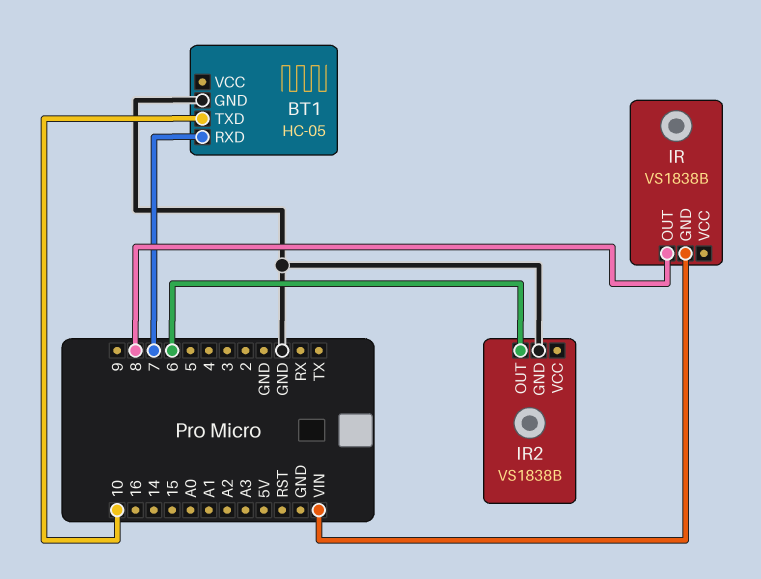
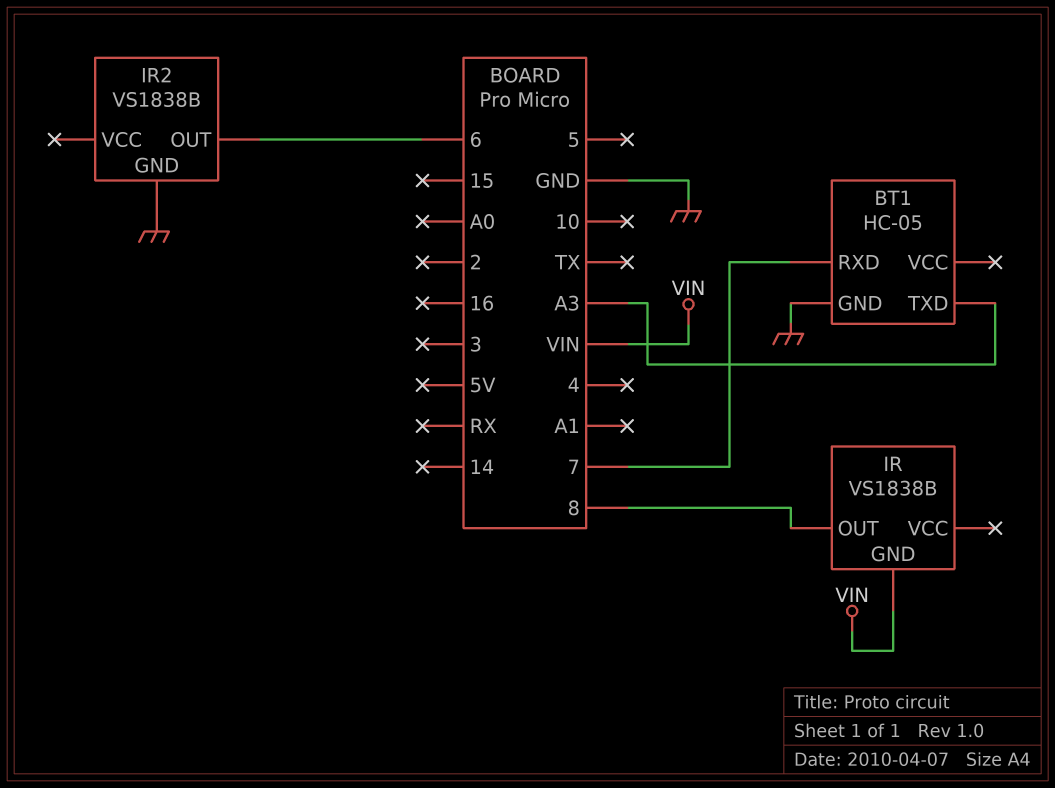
BT1 pin TXD: 10 -> A3

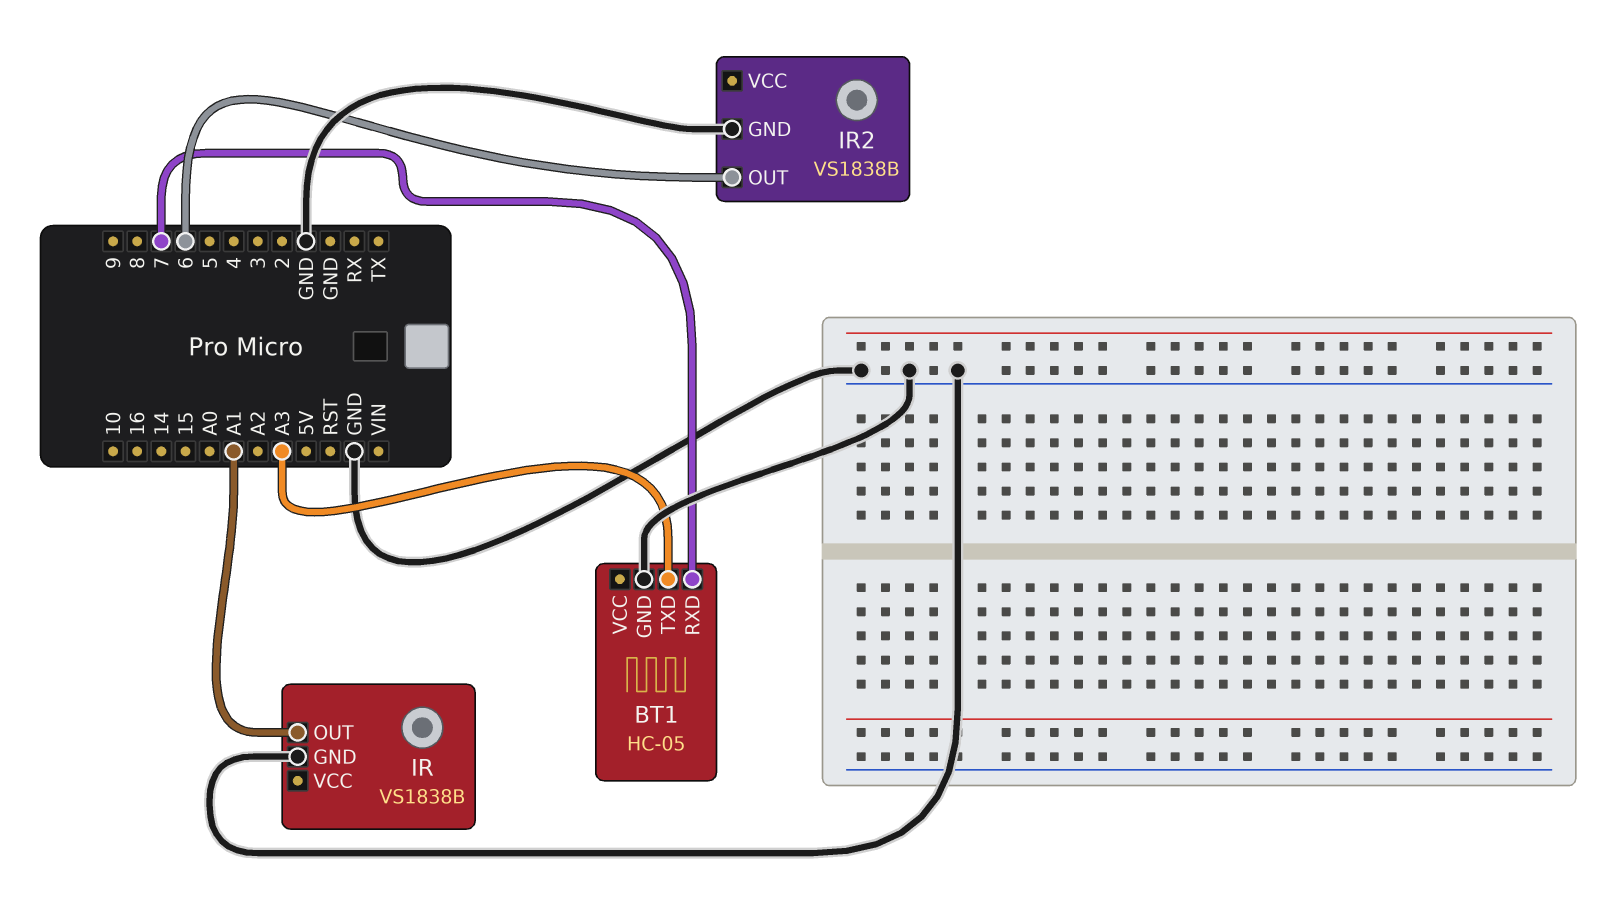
IR pin GND: VIN -> GND
IR pin OUT: 8 -> A1

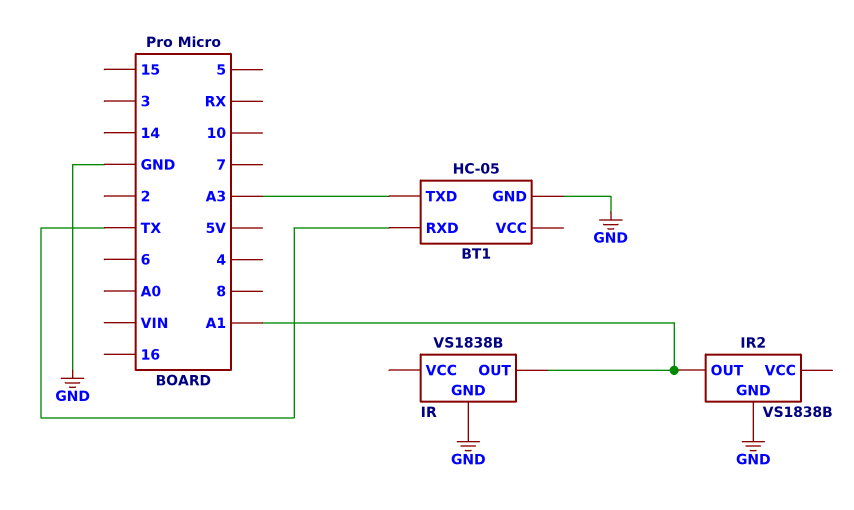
BT1 pin RXD: 7 -> TX
IR2 pin OUT: 6 -> A1

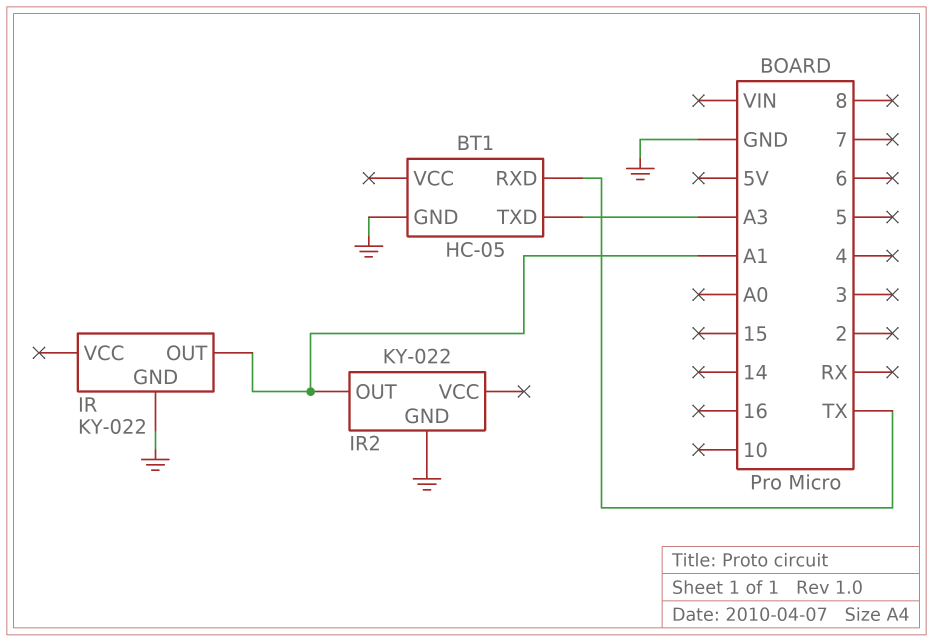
IR: VS1838B -> KY-022
IR2: VS1838B -> KY-022

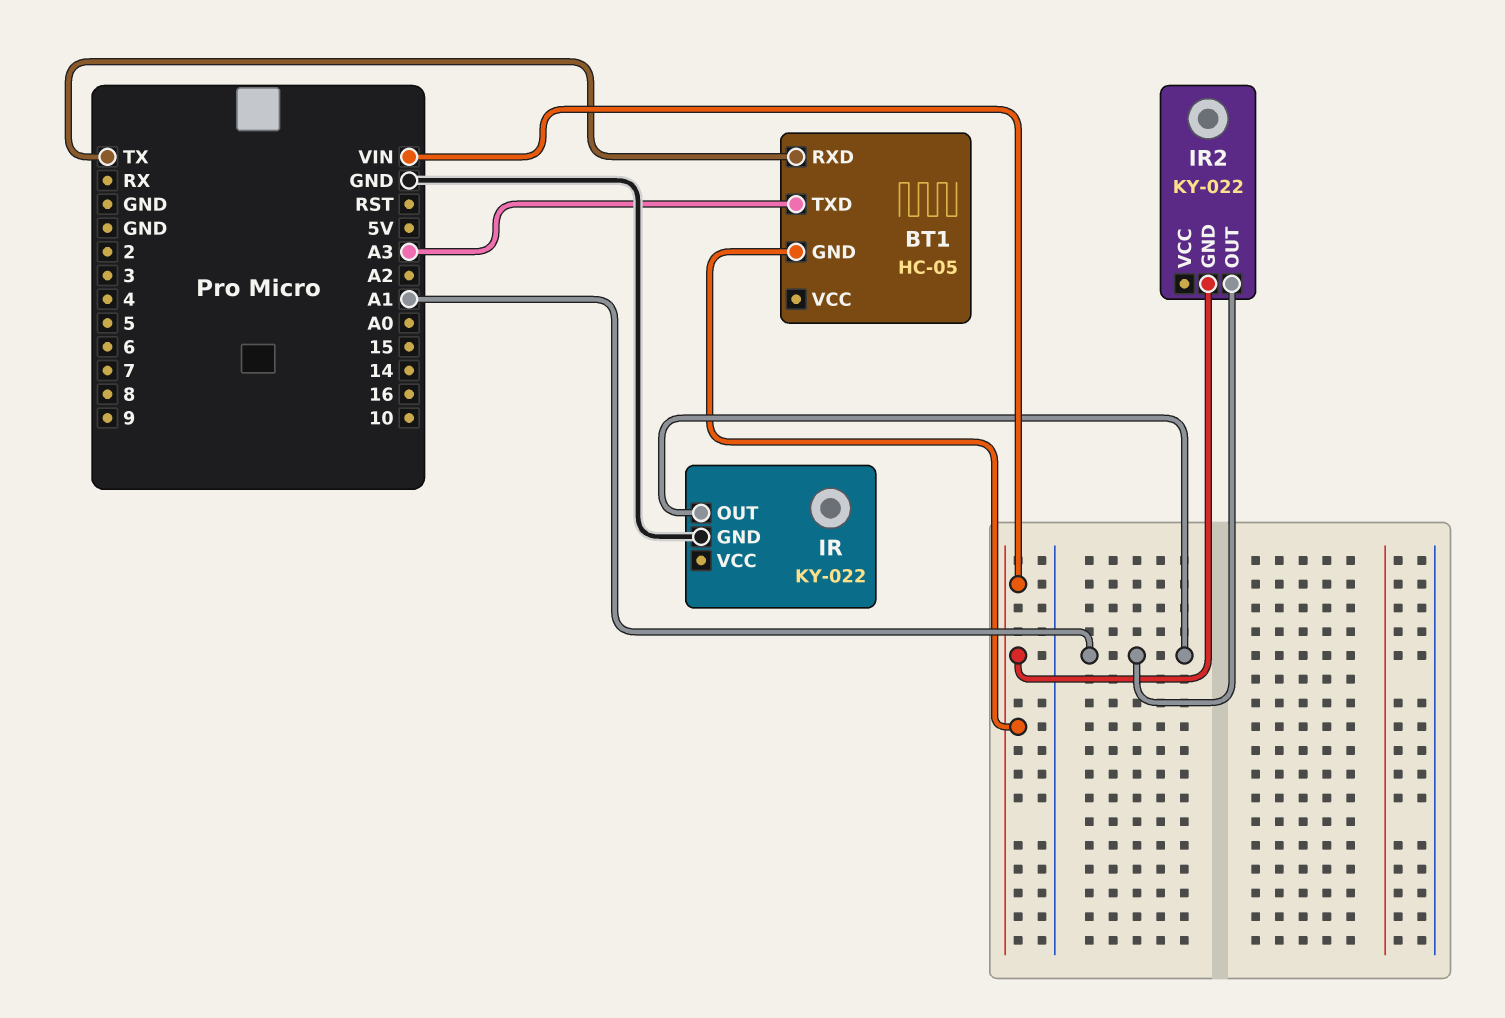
BT1 pin GND: GND -> VIN
IR2 pin GND: GND -> VIN

